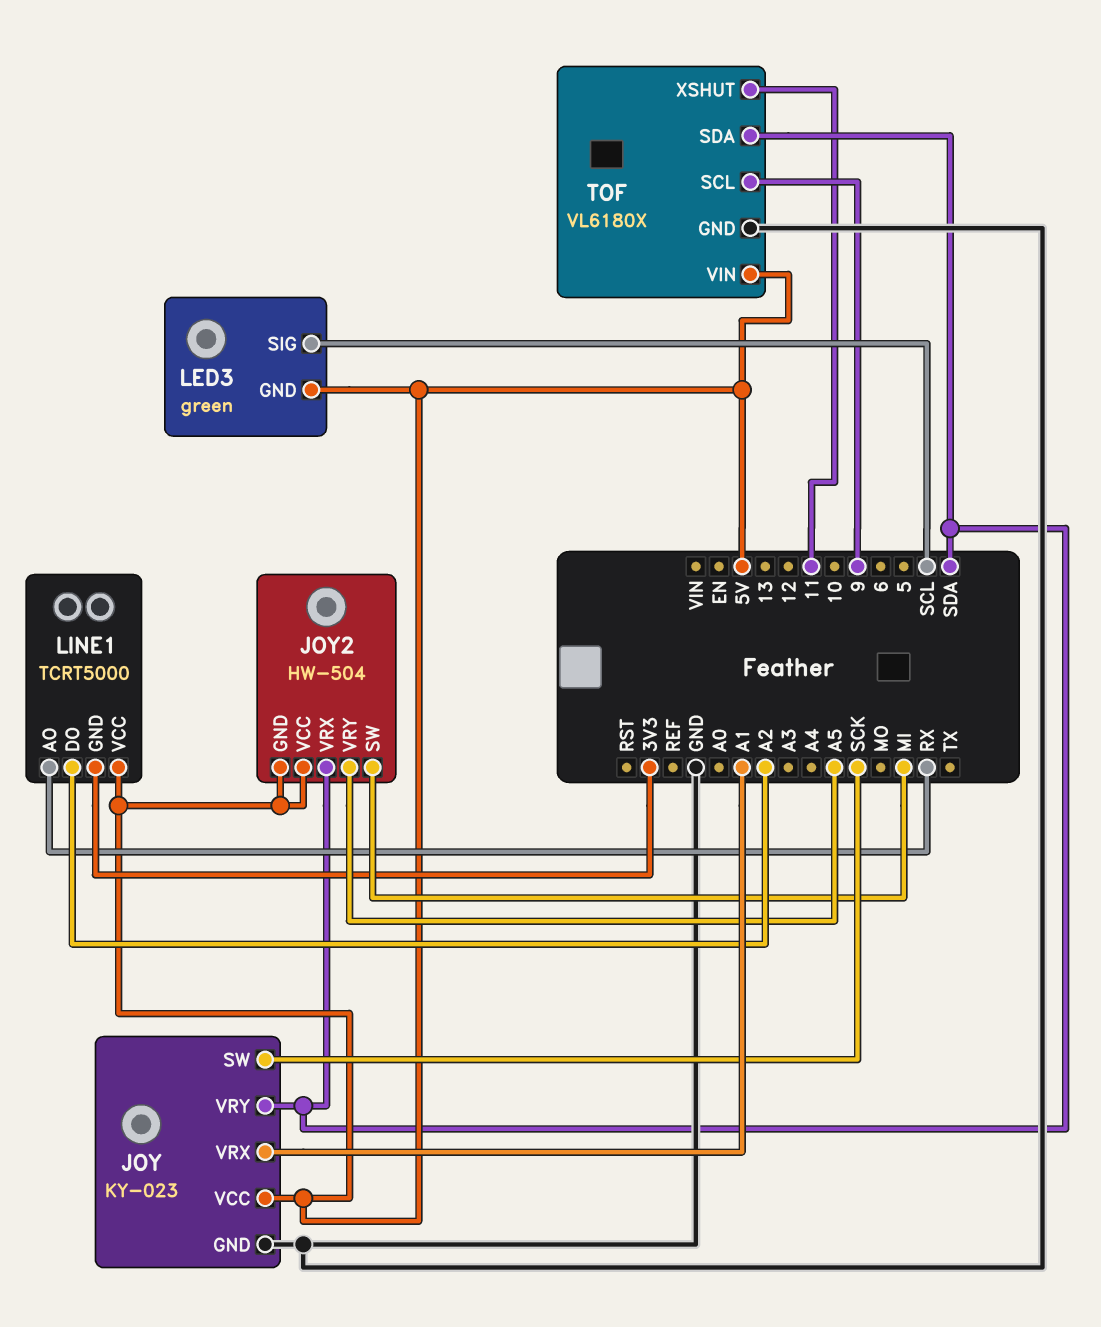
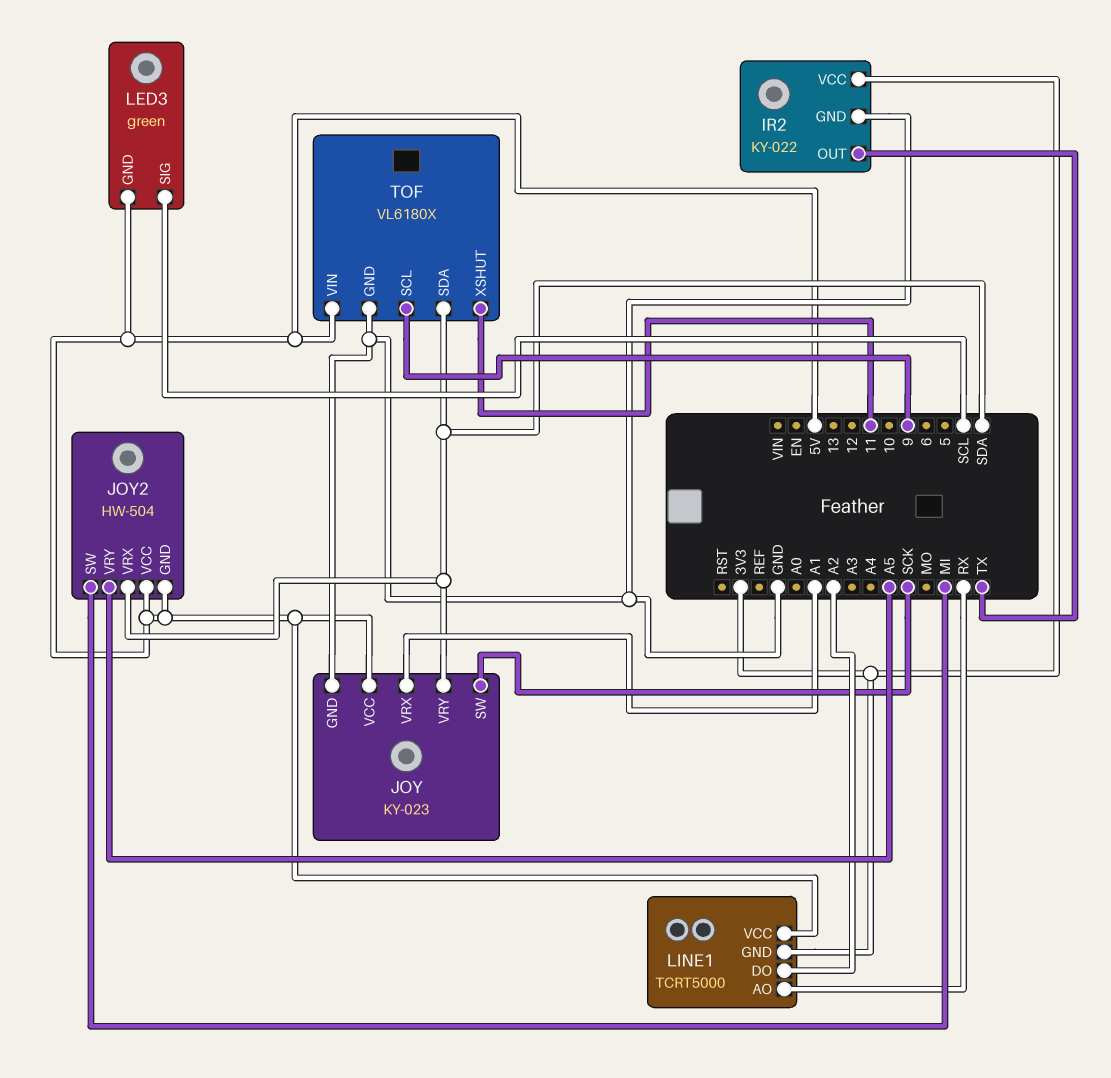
IR2: none -> KY-022
IR2 pin GND: none -> GND
IR2 pin OUT: none -> TX
IR2 pin VCC: none -> 3V3

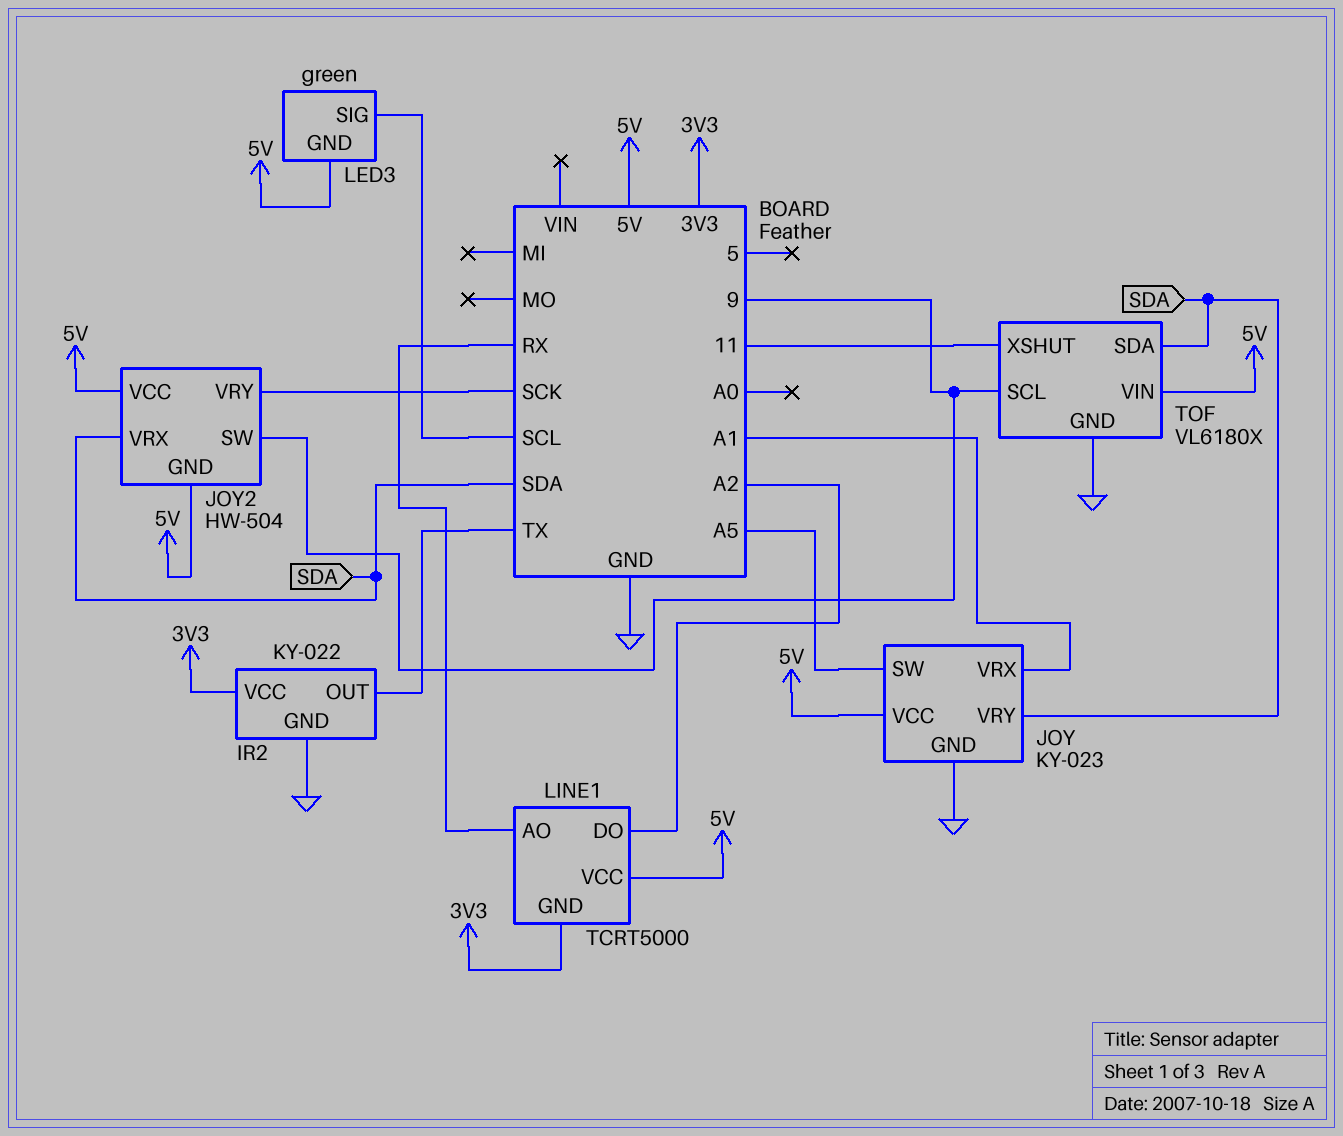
JOY pin SW: SCK -> A5
JOY2 pin SW: MI -> 9
JOY2 pin VRY: A5 -> SCK

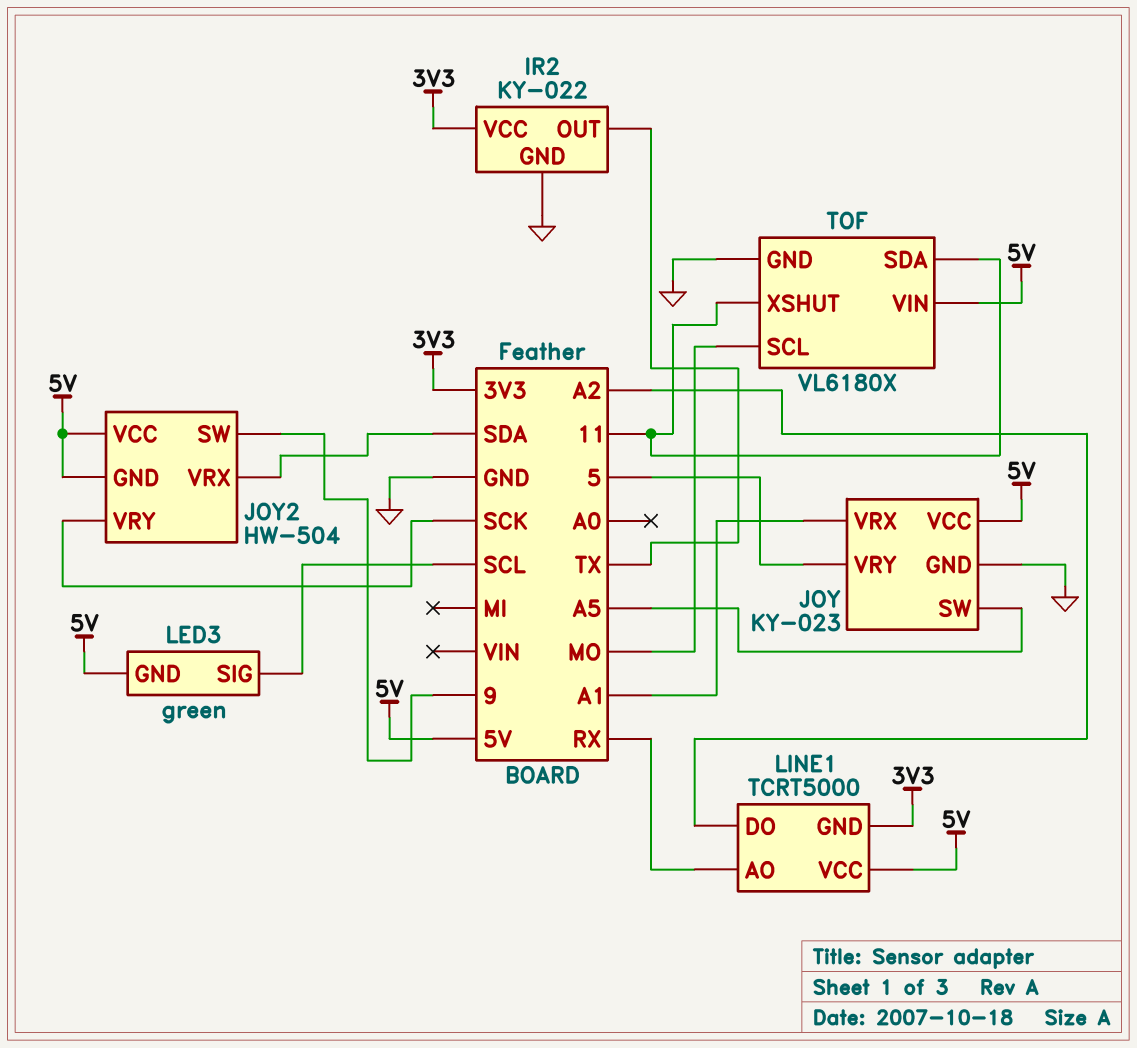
JOY pin VRY: SDA -> 5
TOF pin SCL: 9 -> MO
TOF pin SDA: SDA -> 11

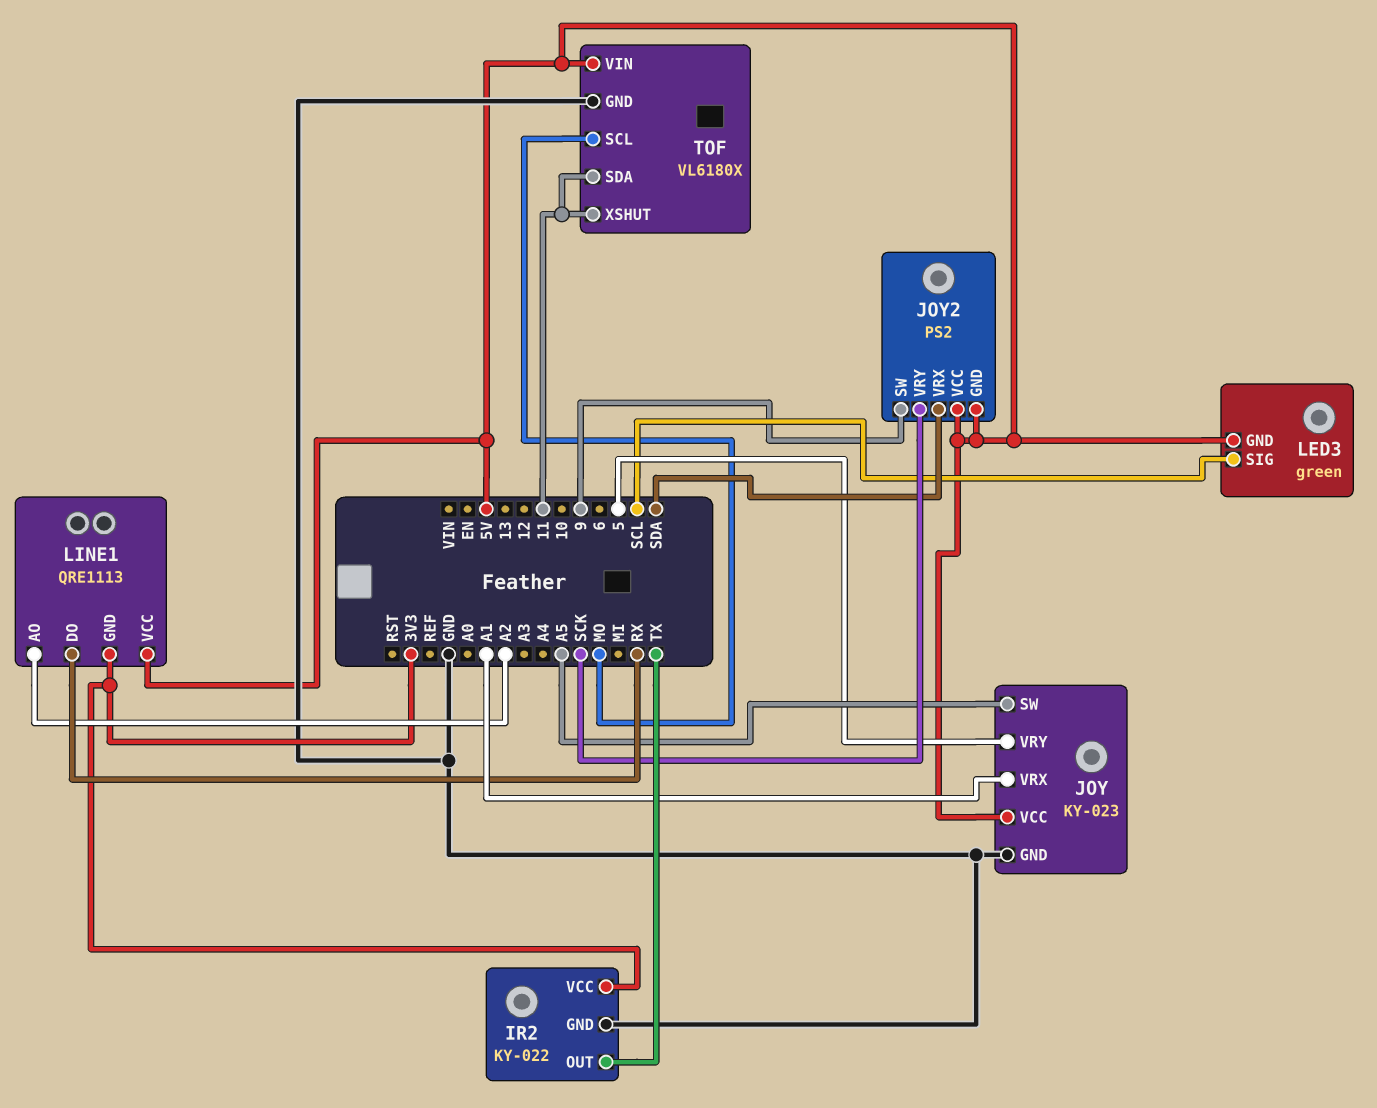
JOY2: HW-504 -> PS2
LINE1: TCRT5000 -> QRE1113
LINE1 pin AO: RX -> A2
LINE1 pin DO: A2 -> RX

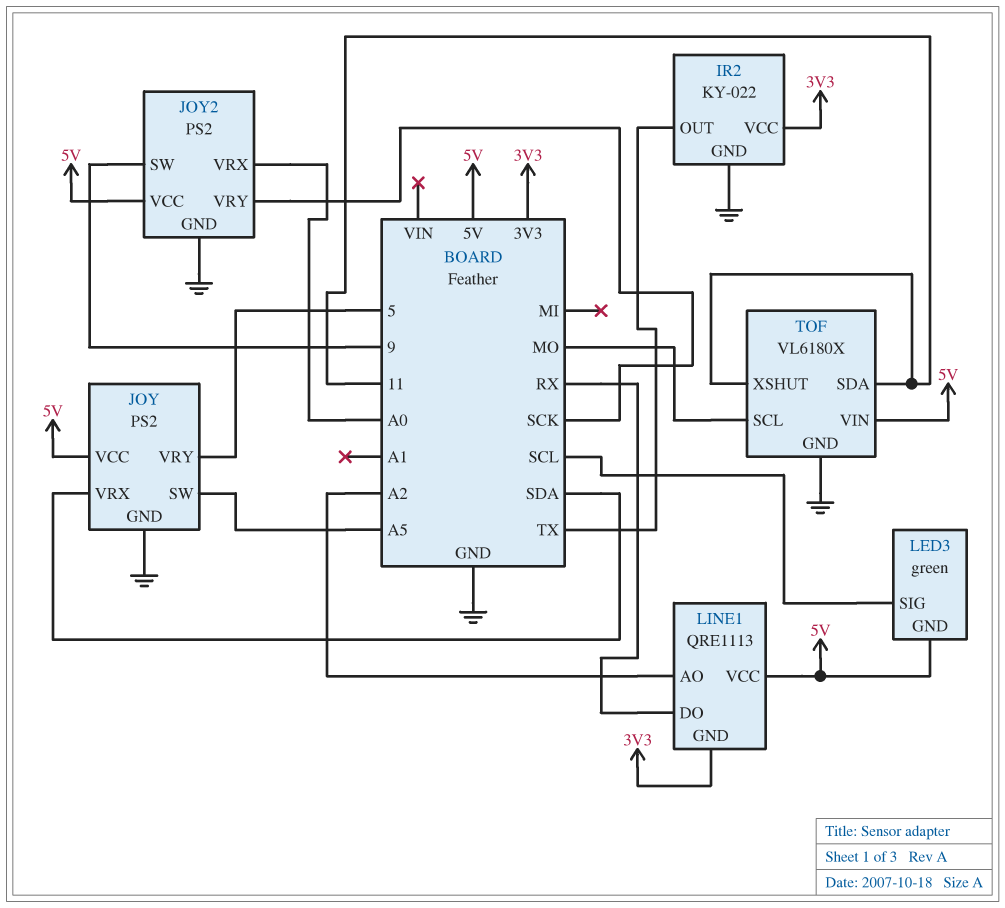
JOY: KY-023 -> PS2
JOY pin VRX: A1 -> SDA
JOY2 pin GND: 5V -> GND
JOY2 pin VRX: SDA -> A0

